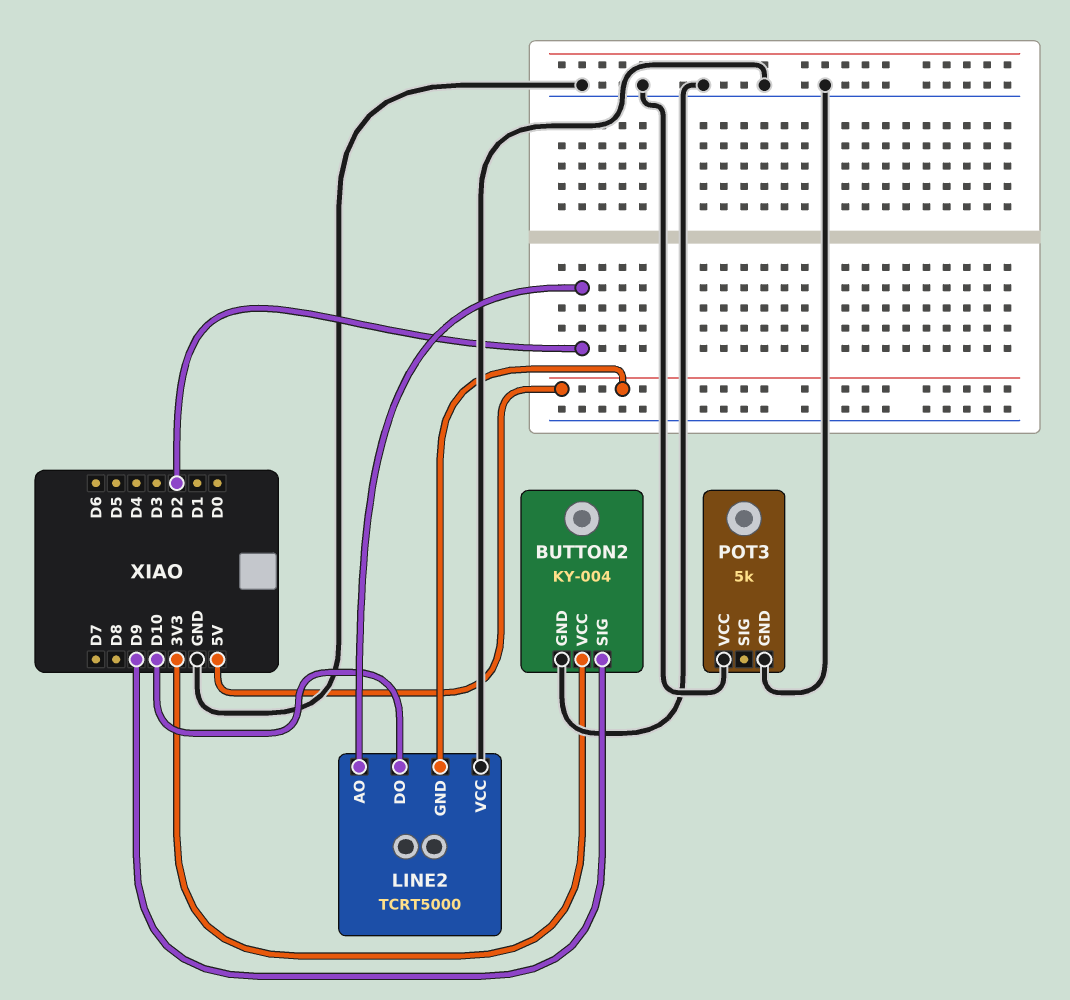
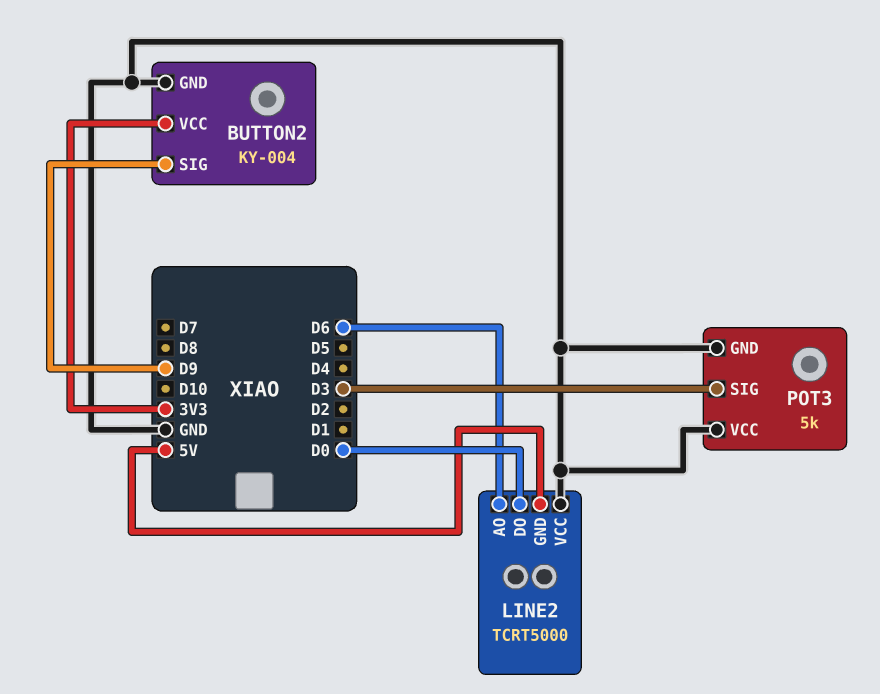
LINE2 pin AO: D2 -> D6
LINE2 pin DO: D10 -> D0
POT3 pin SIG: none -> D3

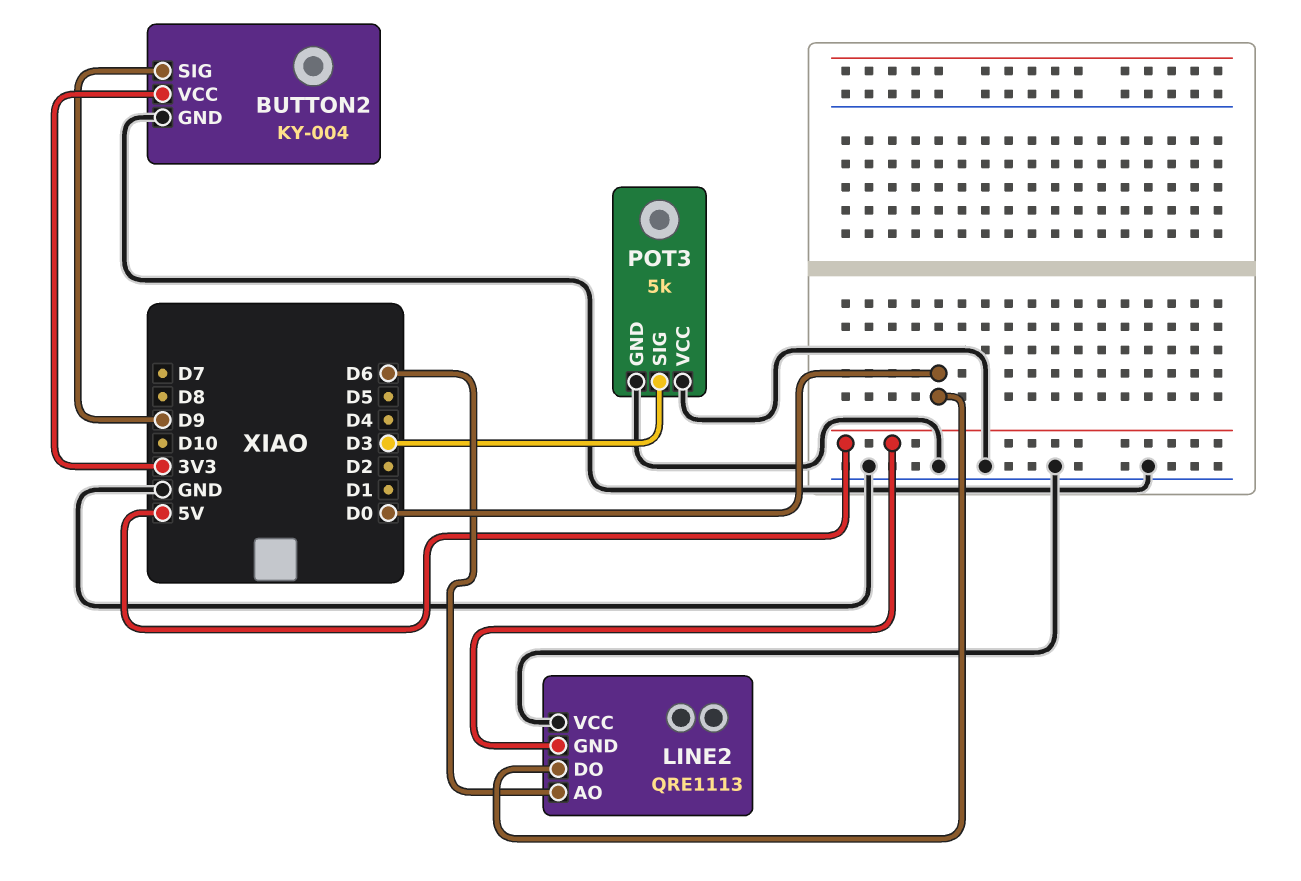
LINE2: TCRT5000 -> QRE1113

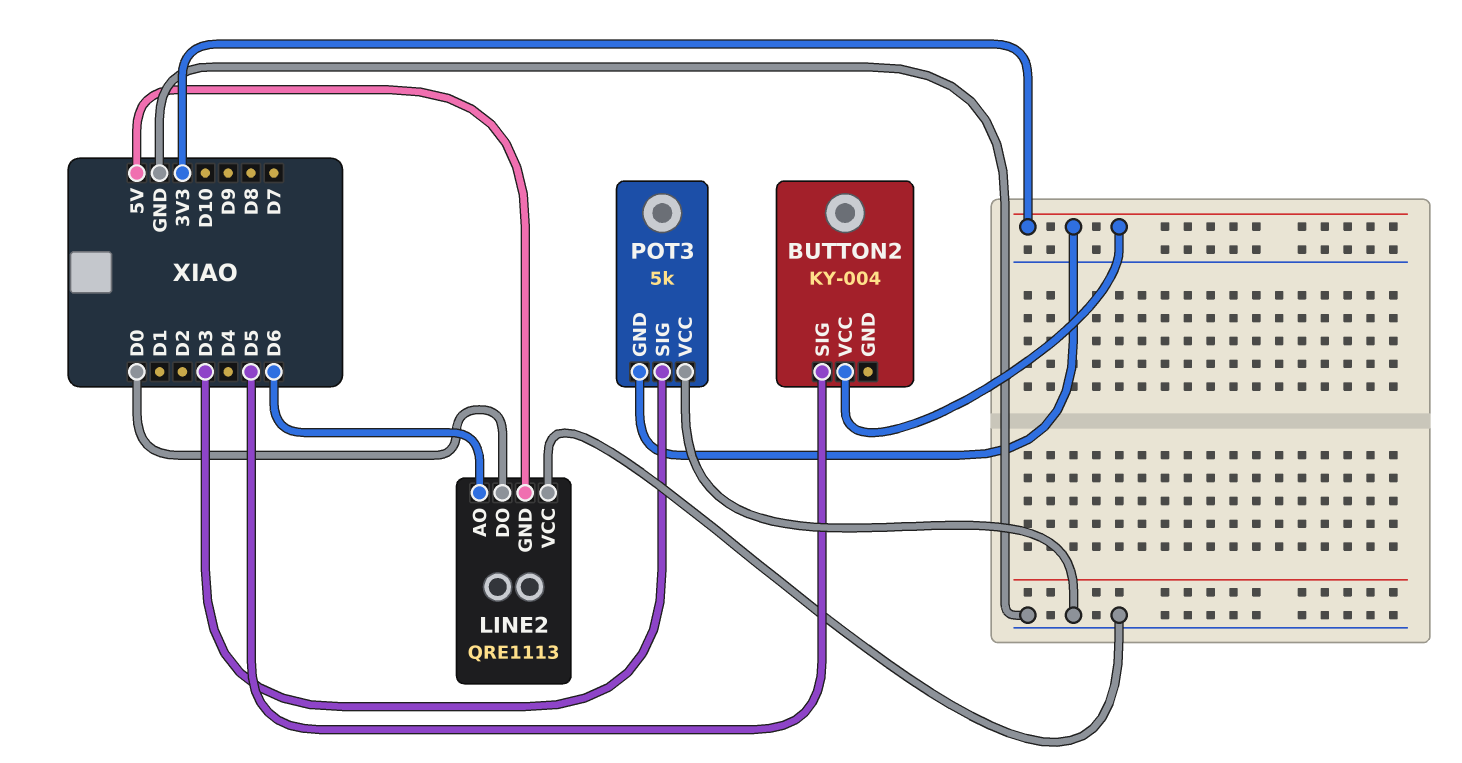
BUTTON2 pin GND: GND -> none
BUTTON2 pin SIG: D9 -> D5
POT3 pin GND: GND -> 3V3

